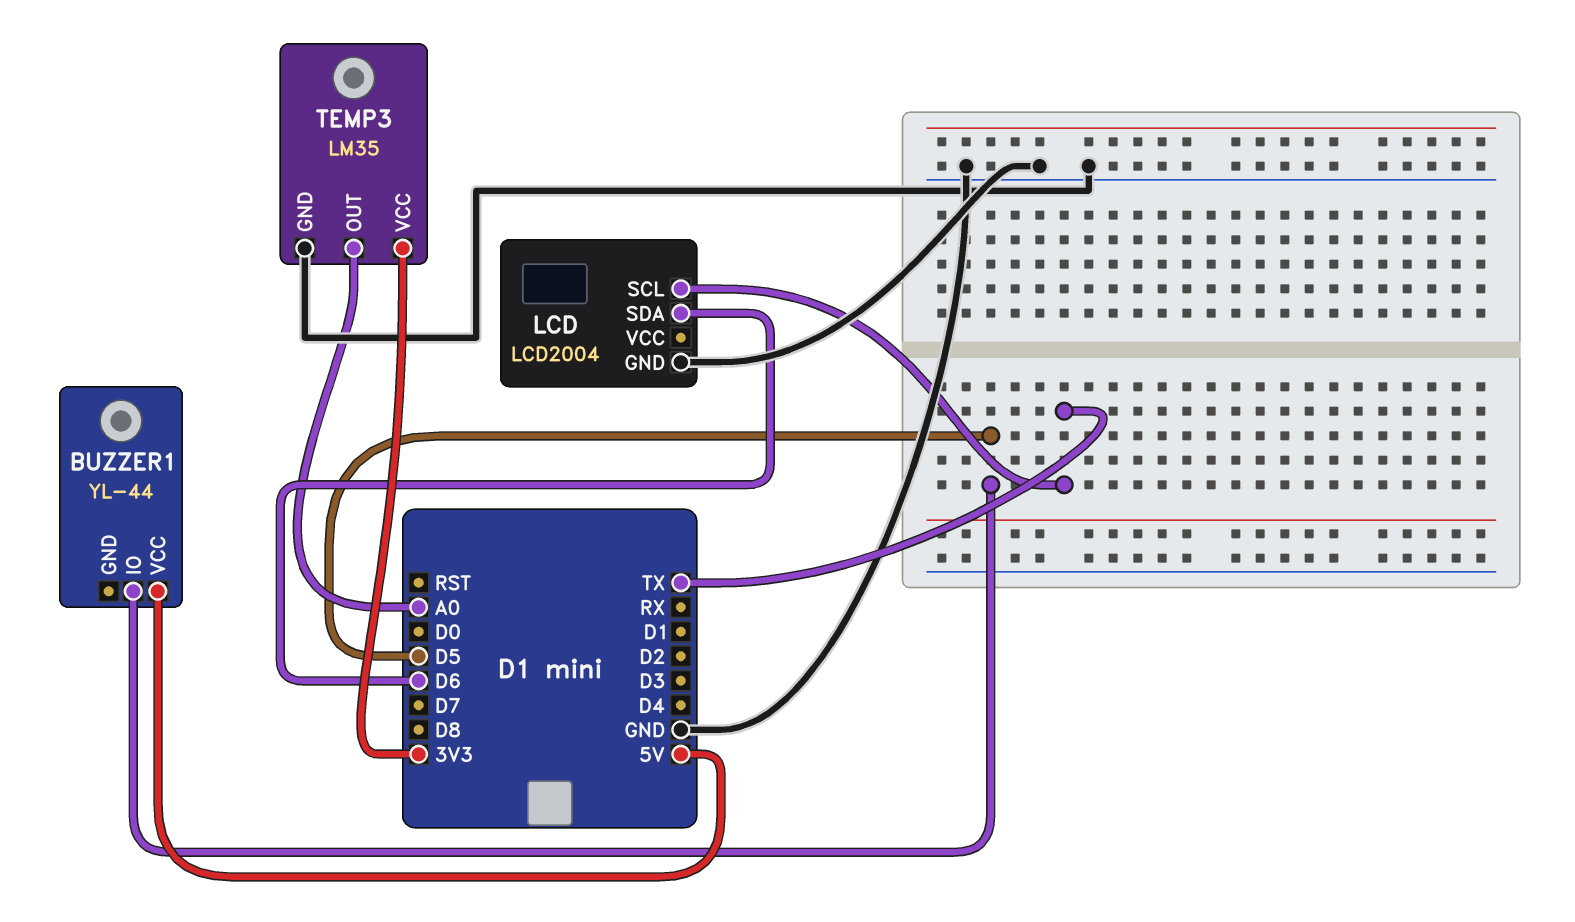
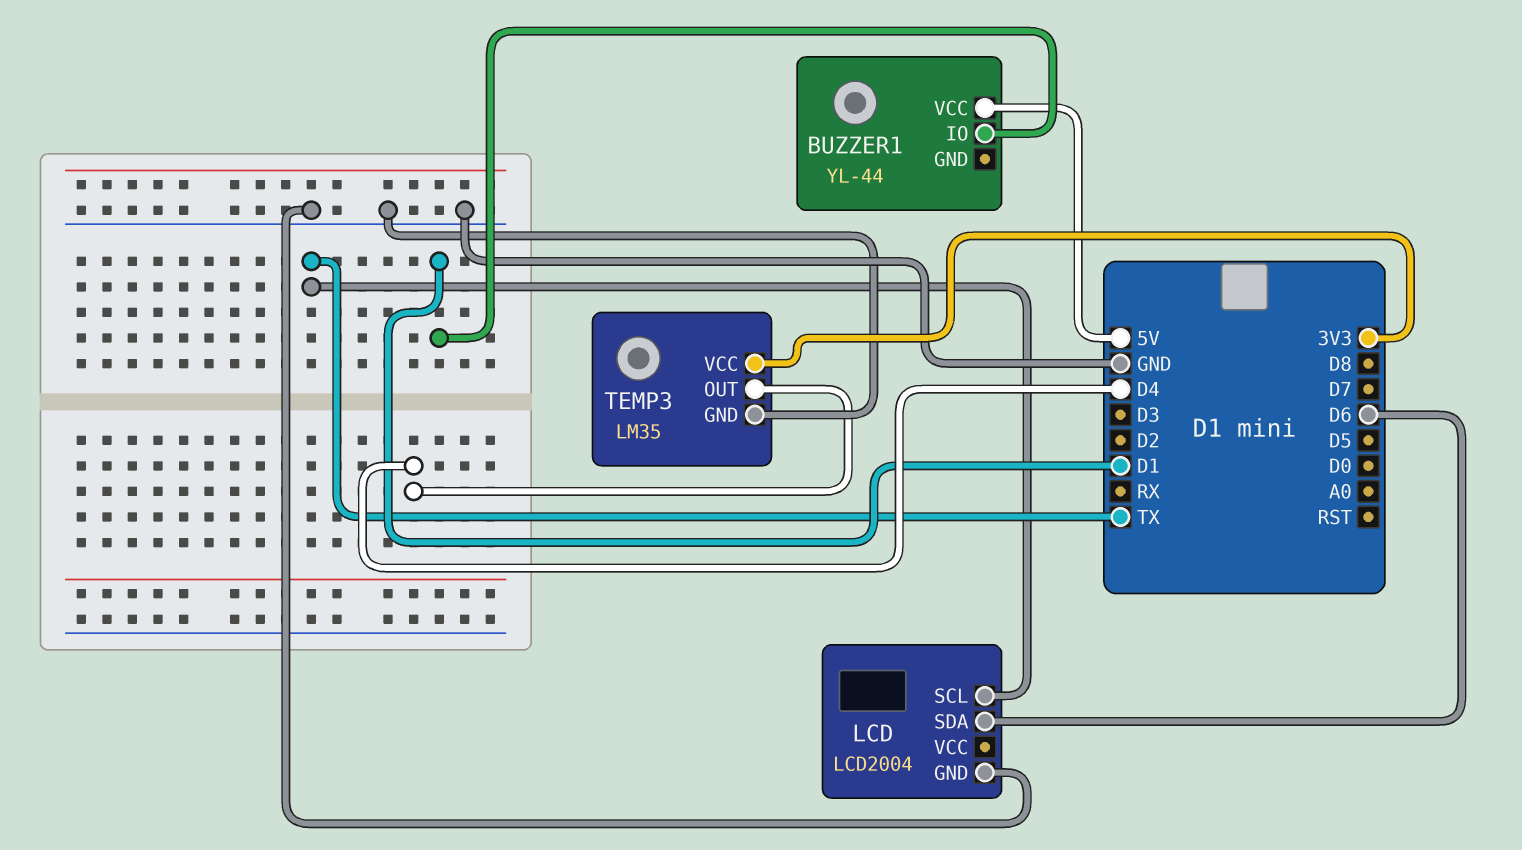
BUZZER1 pin IO: D5 -> D1
TEMP3 pin OUT: A0 -> D4

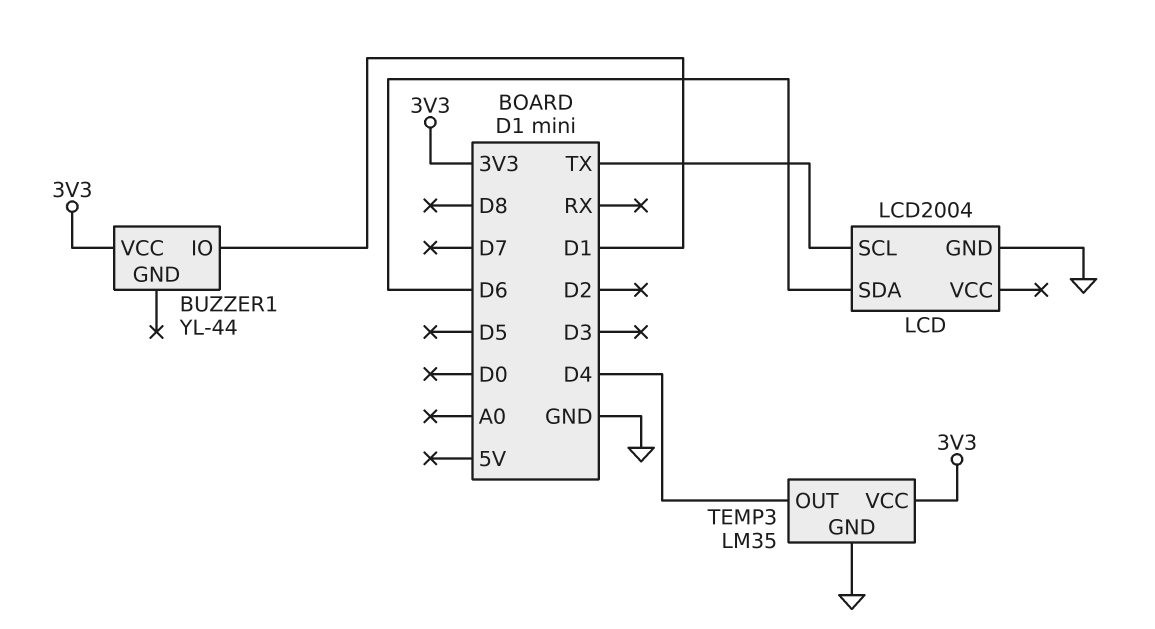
BUZZER1 pin VCC: 5V -> 3V3

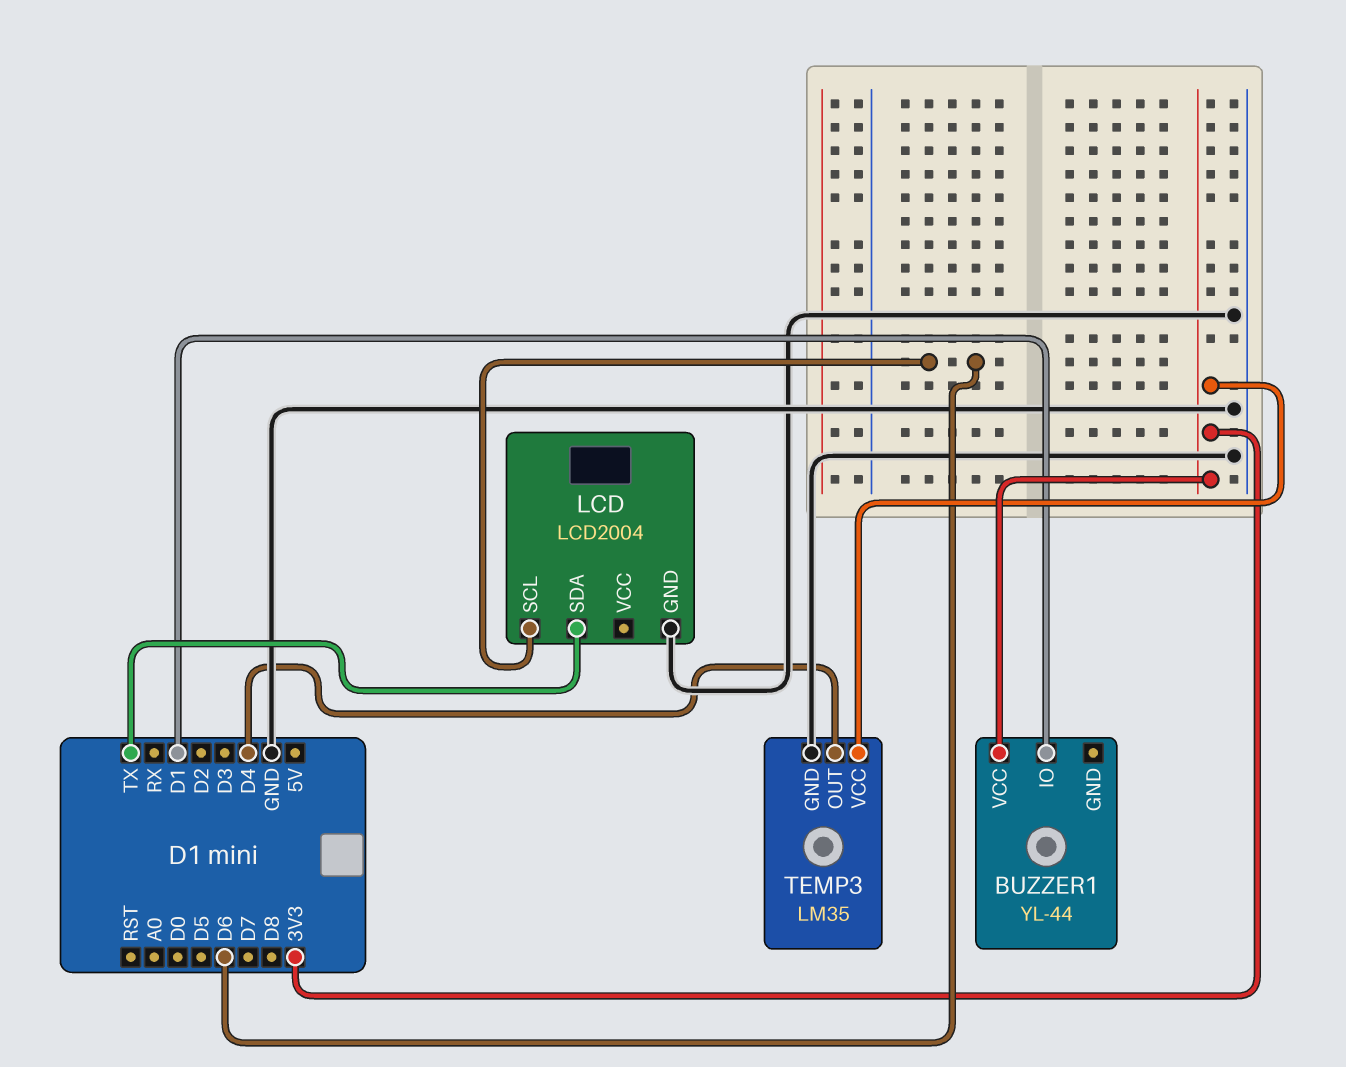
LCD pin SCL: TX -> D6
LCD pin SDA: D6 -> TX

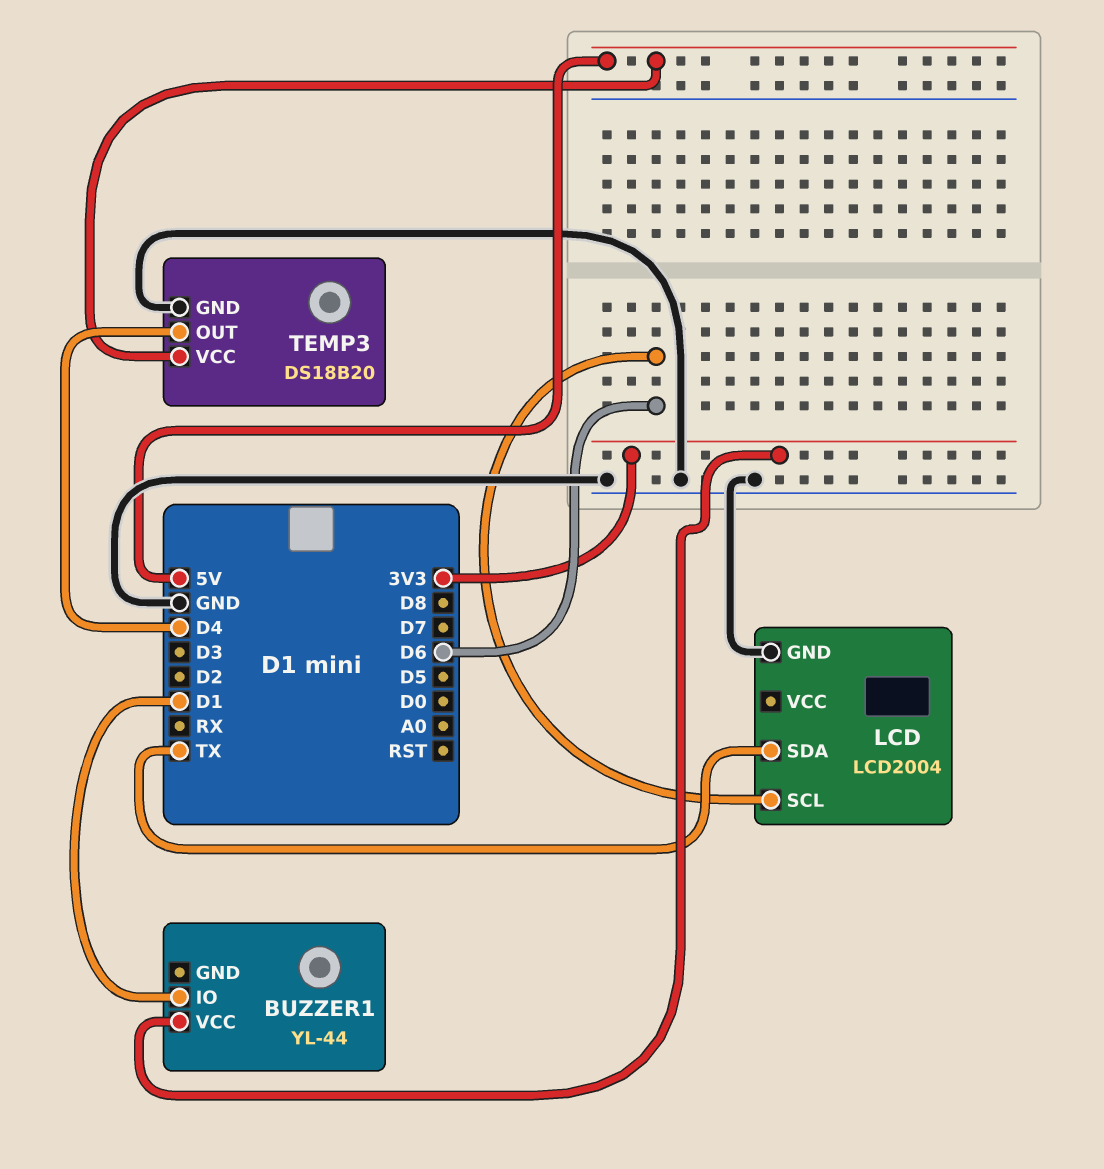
TEMP3: LM35 -> DS18B20
TEMP3 pin VCC: 3V3 -> 5V

